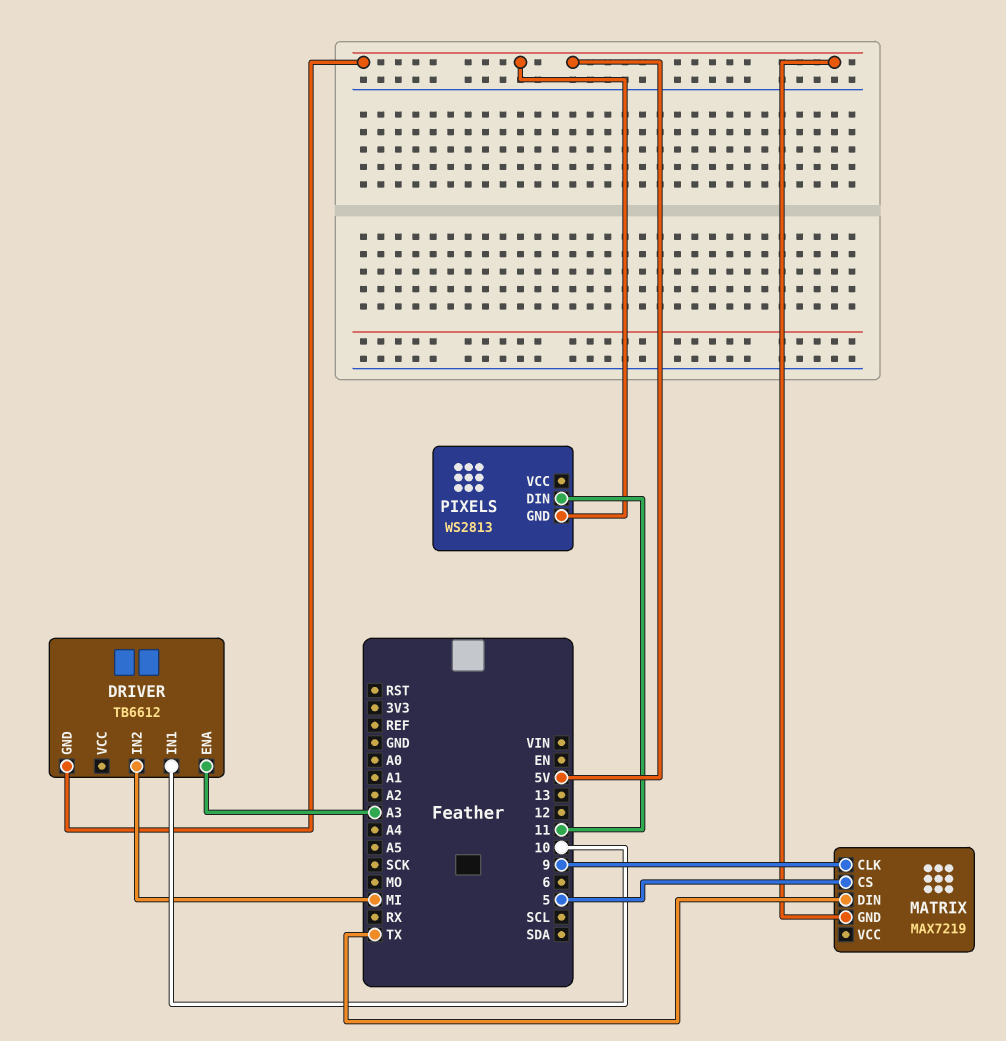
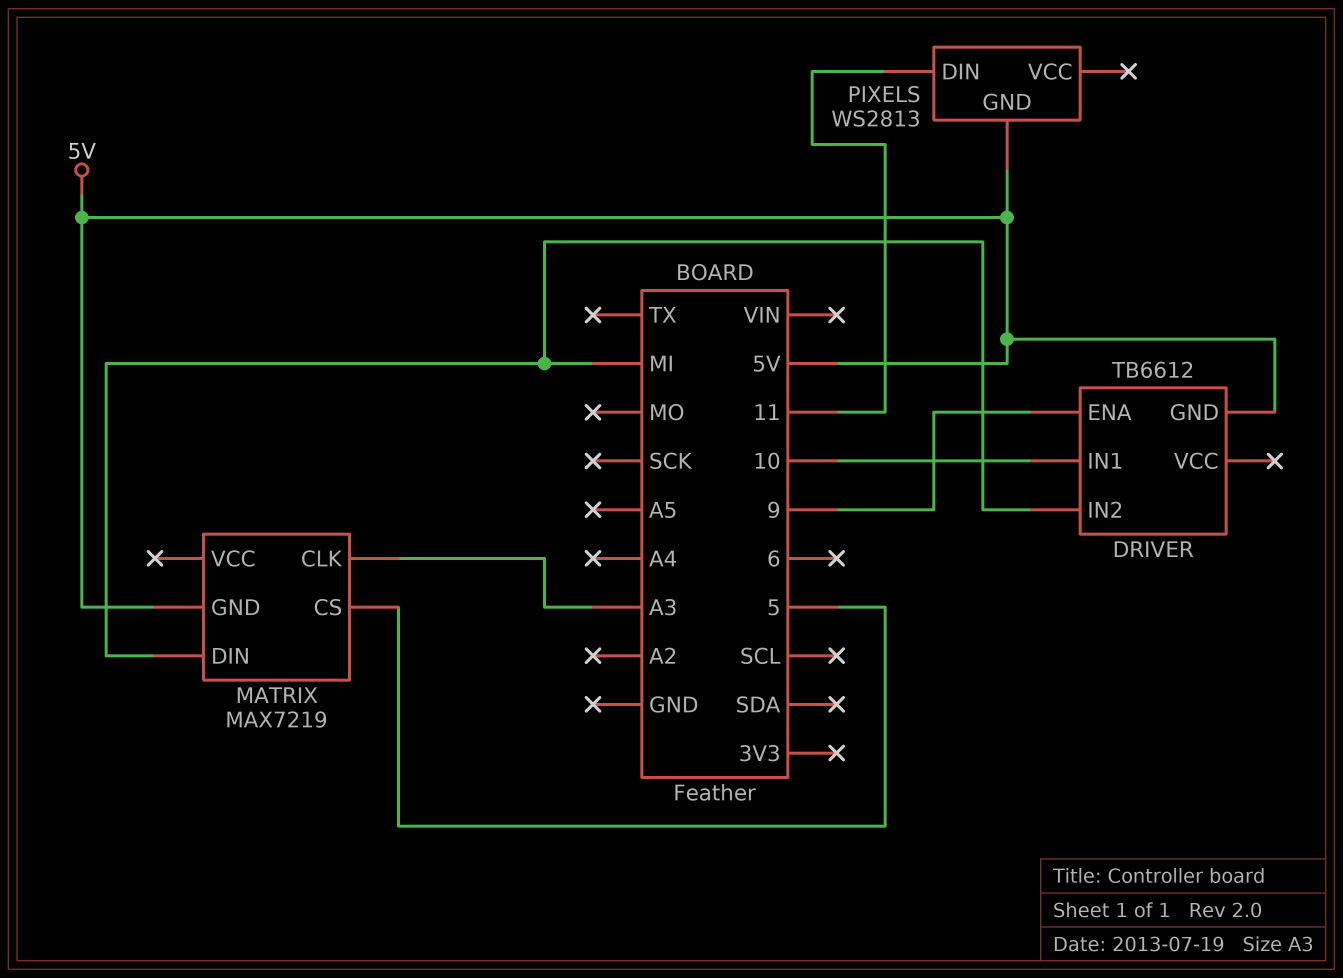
DRIVER pin ENA: A3 -> 9
MATRIX pin CLK: 9 -> A3
MATRIX pin DIN: TX -> MI

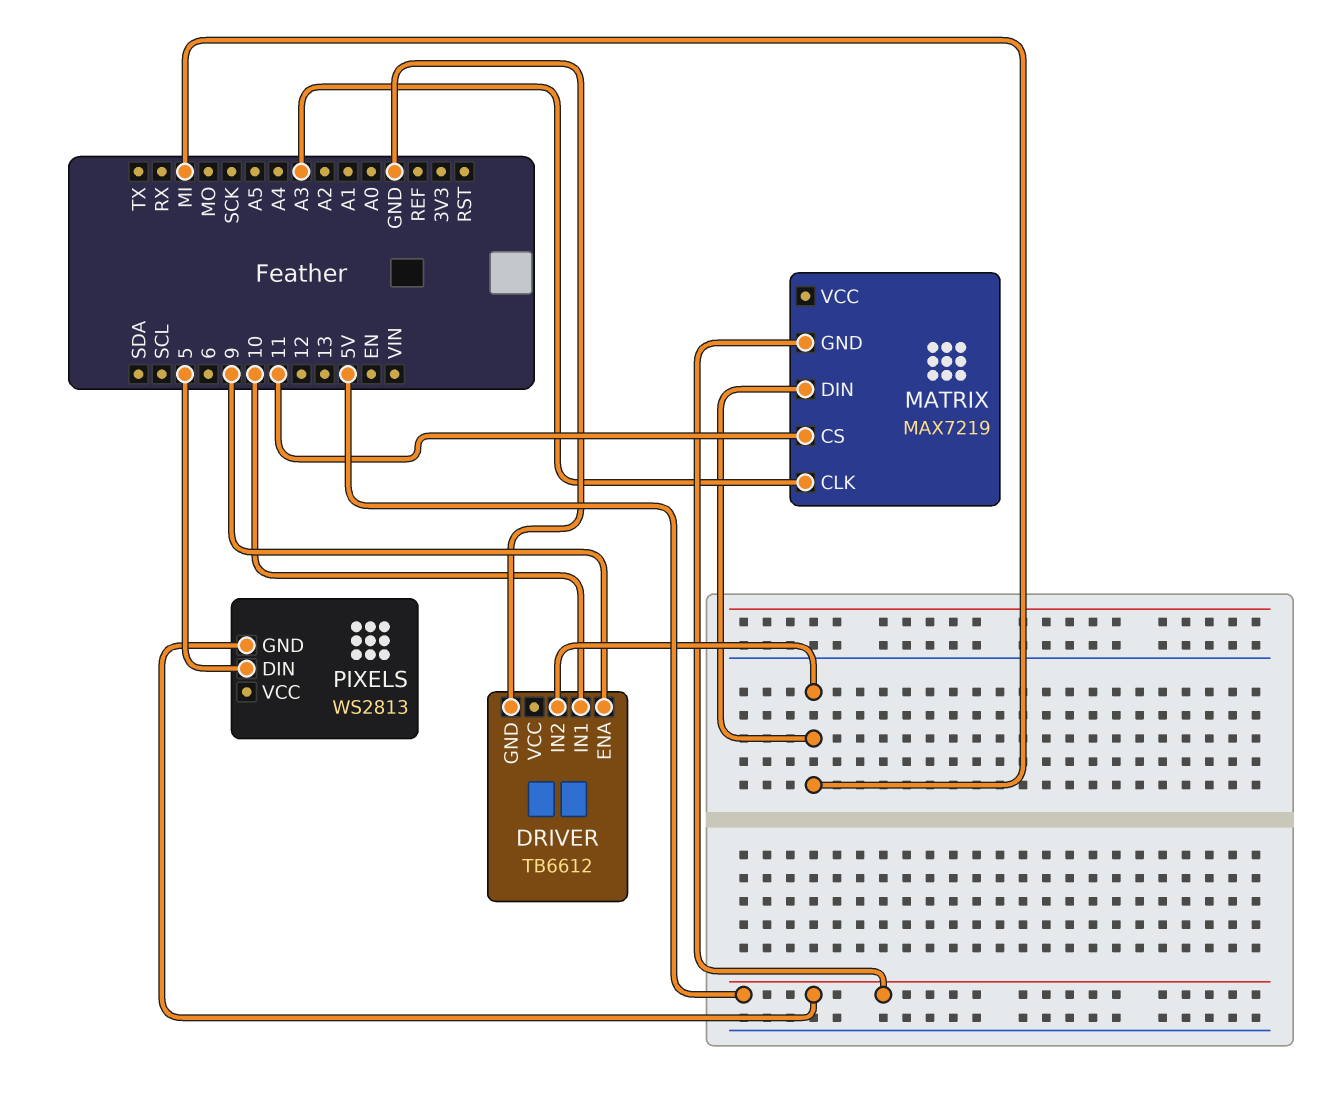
DRIVER pin GND: 5V -> GND
MATRIX pin CS: 5 -> 11
PIXELS pin DIN: 11 -> 5

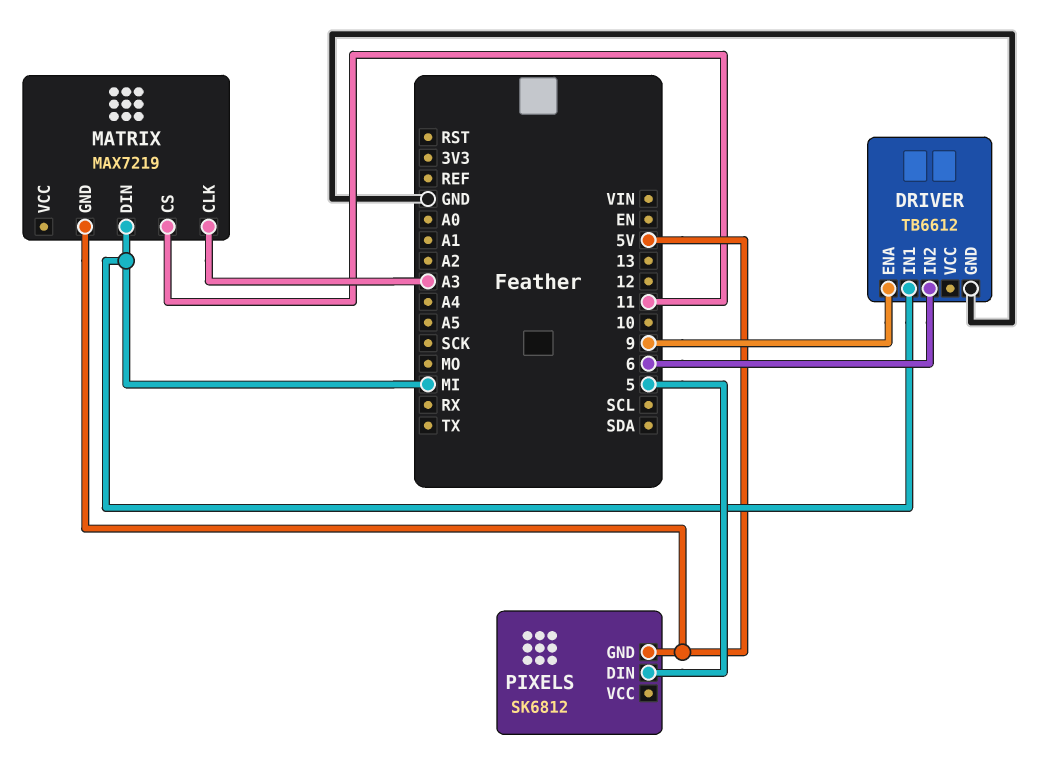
DRIVER pin IN1: 10 -> MI
DRIVER pin IN2: MI -> 6
PIXELS: WS2813 -> SK6812

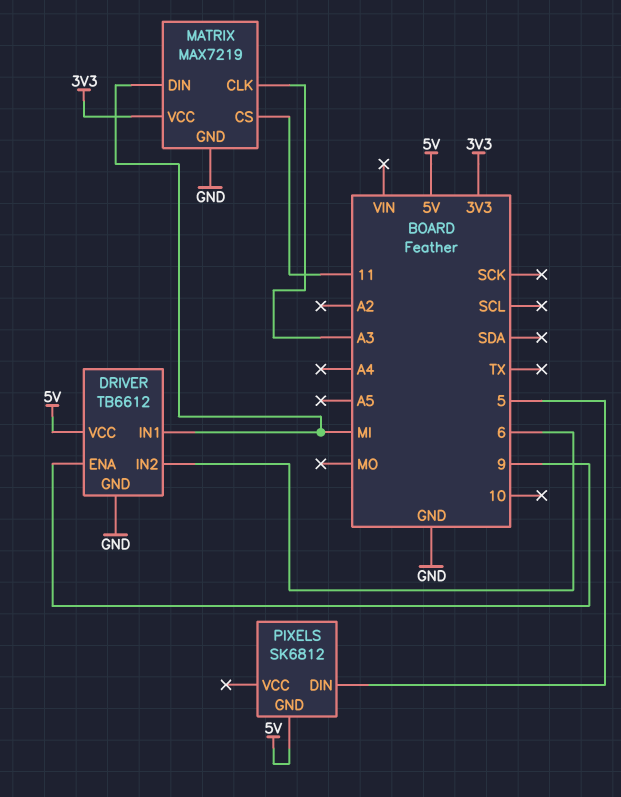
DRIVER pin VCC: none -> 5V
MATRIX pin GND: 5V -> GND
MATRIX pin VCC: none -> 3V3

